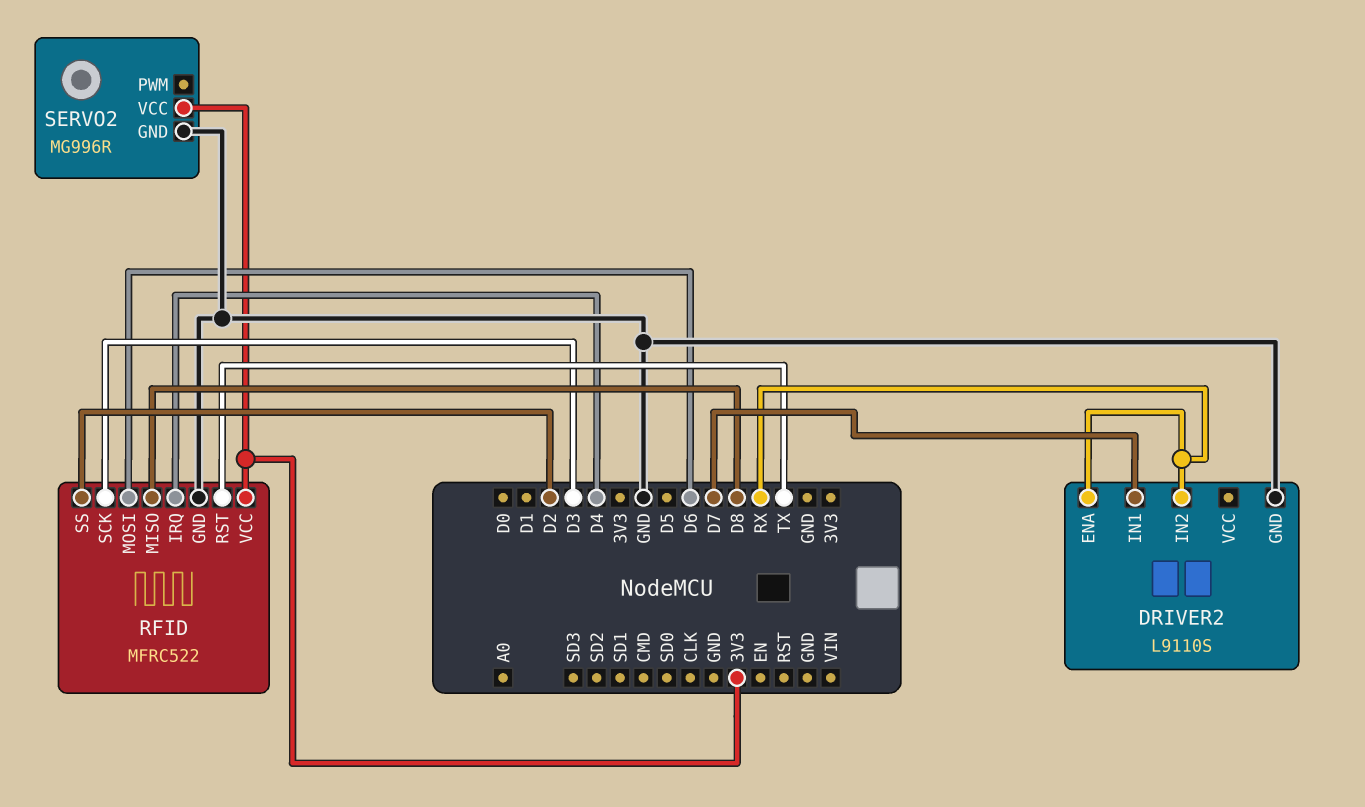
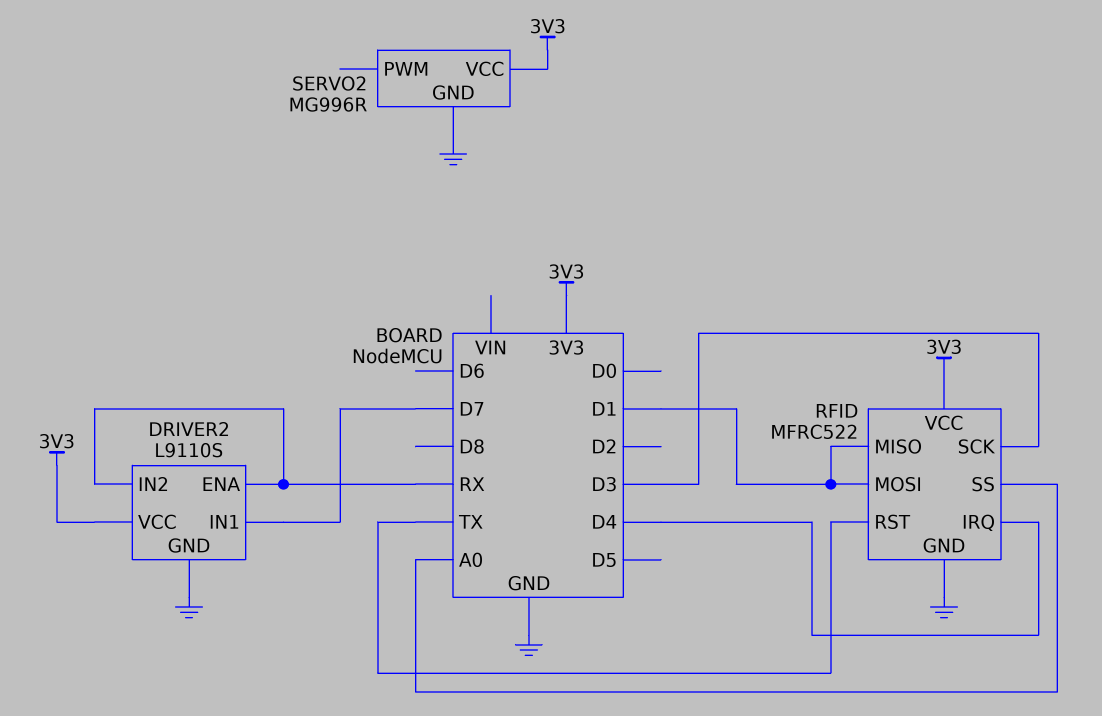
DRIVER2 pin VCC: none -> 3V3
RFID pin MISO: D8 -> D1
RFID pin MOSI: D6 -> D1
RFID pin SS: D2 -> A0

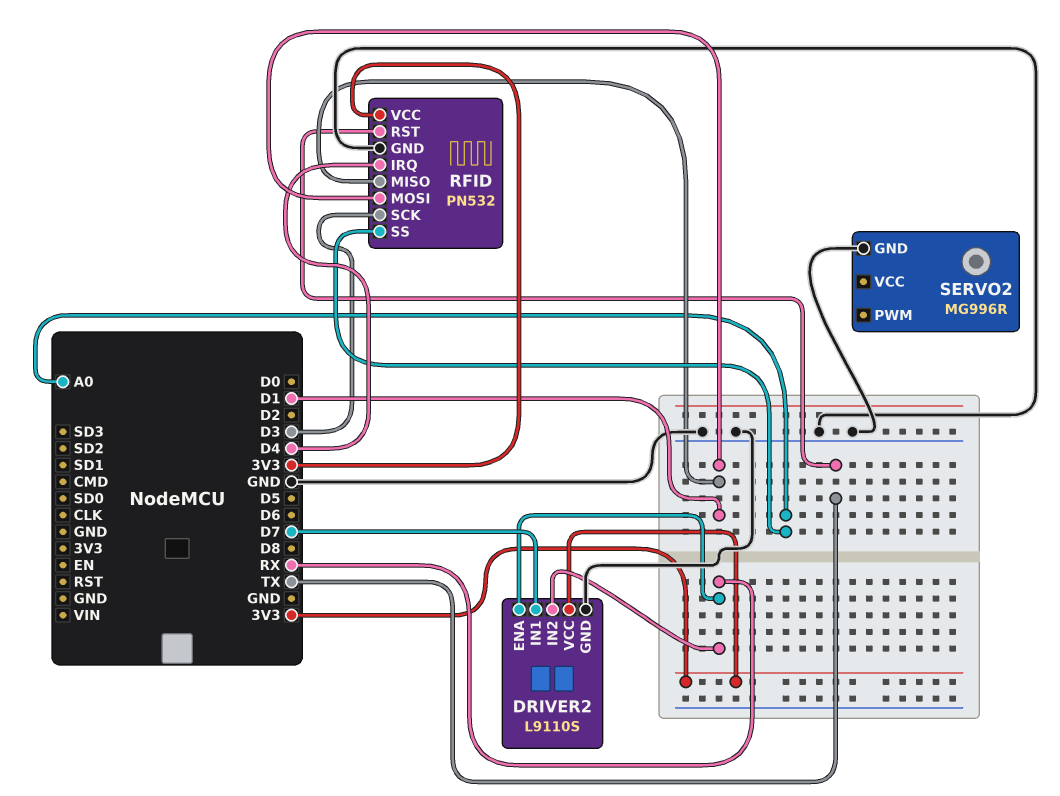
RFID: MFRC522 -> PN532
SERVO2 pin VCC: 3V3 -> none

